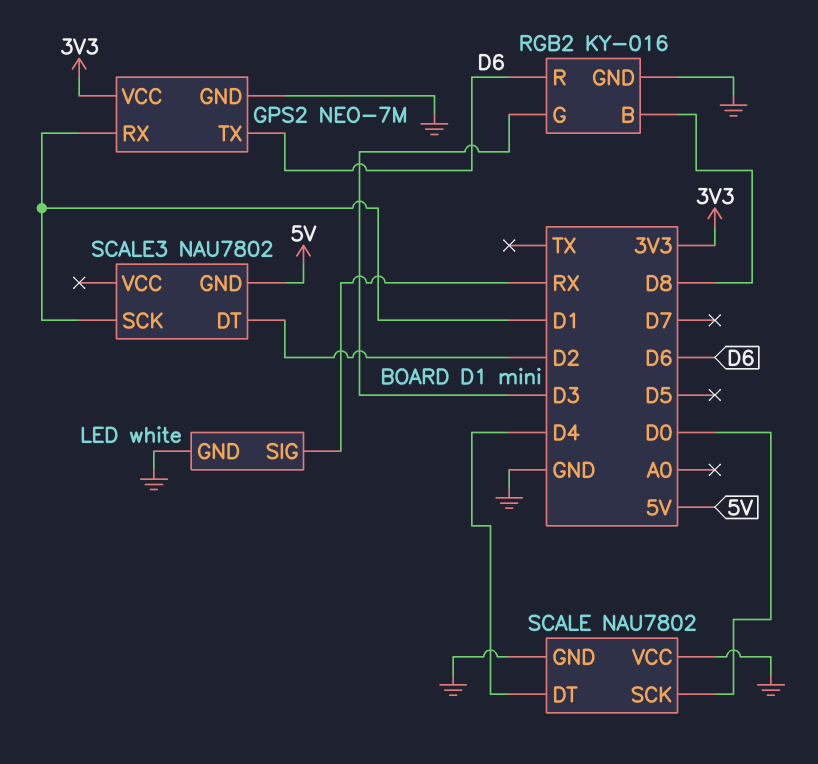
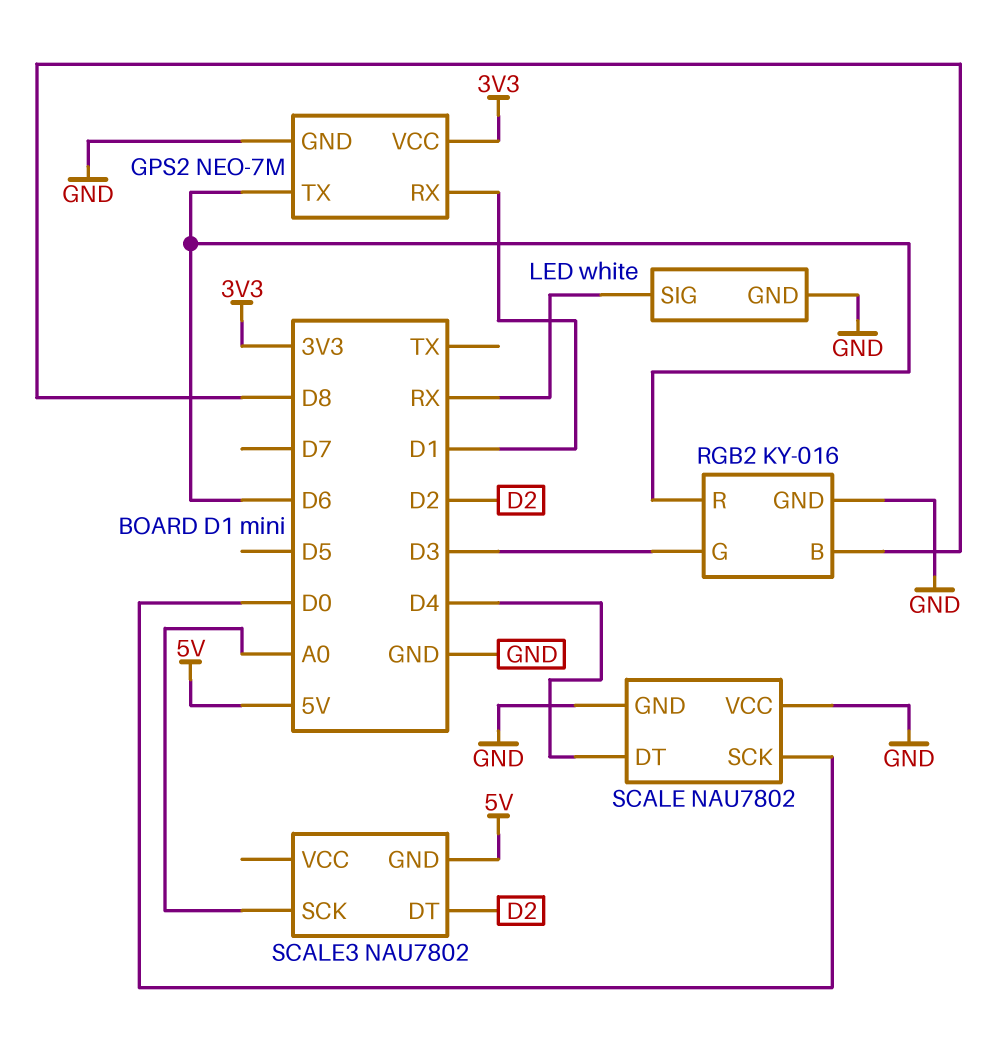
SCALE3 pin SCK: D1 -> A0

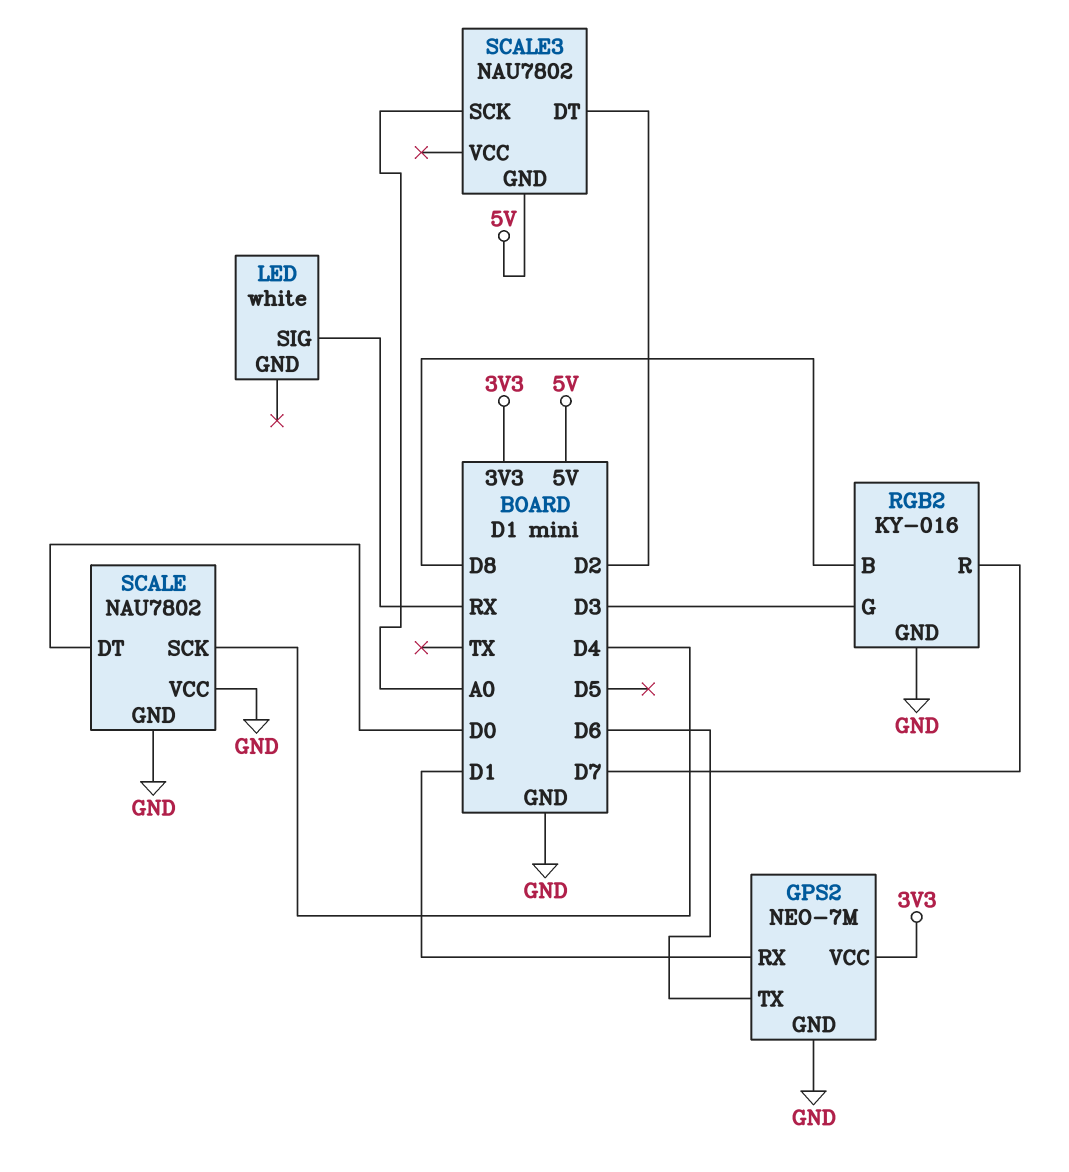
LED pin GND: GND -> none
RGB2 pin R: D6 -> D7
SCALE pin DT: D4 -> D0
SCALE pin SCK: D0 -> D4

